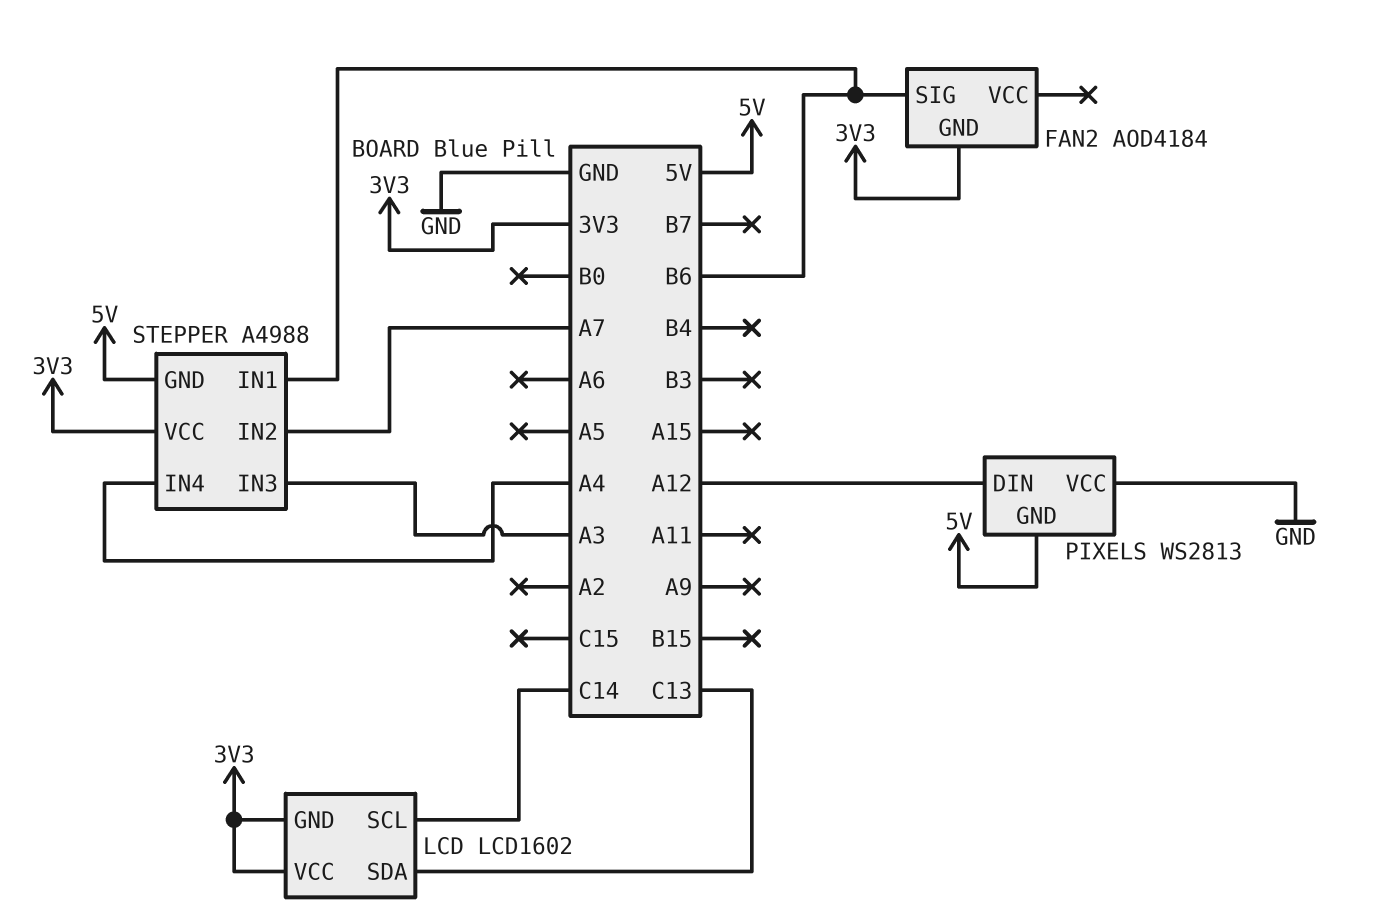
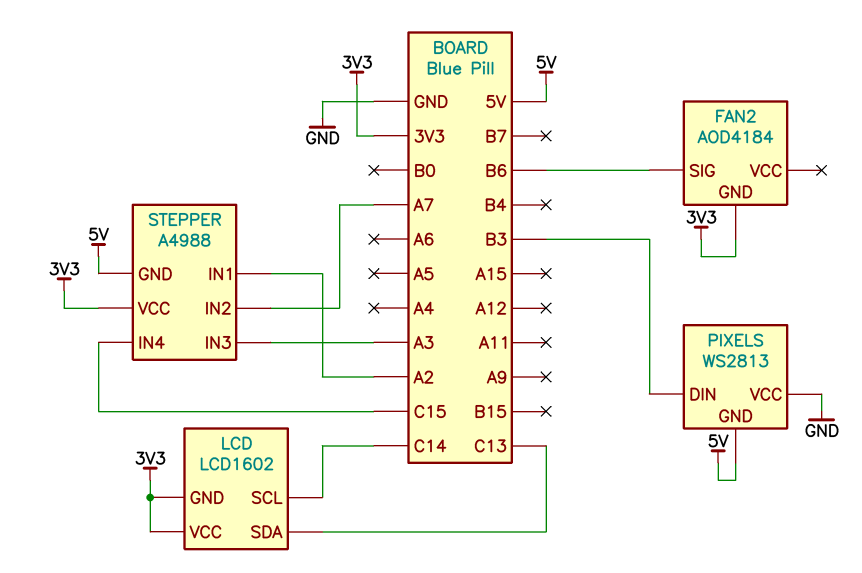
PIXELS pin DIN: A12 -> B3
STEPPER pin IN1: B6 -> A2
STEPPER pin IN4: A4 -> C15

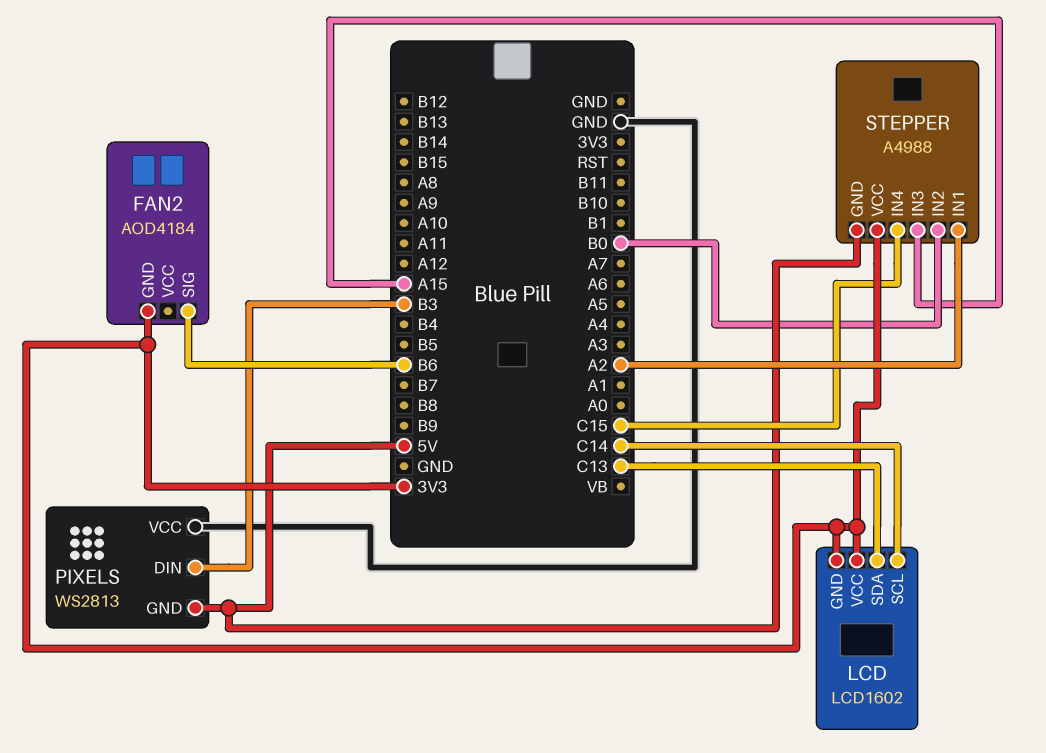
STEPPER pin IN2: A7 -> B0
STEPPER pin IN3: A3 -> A15

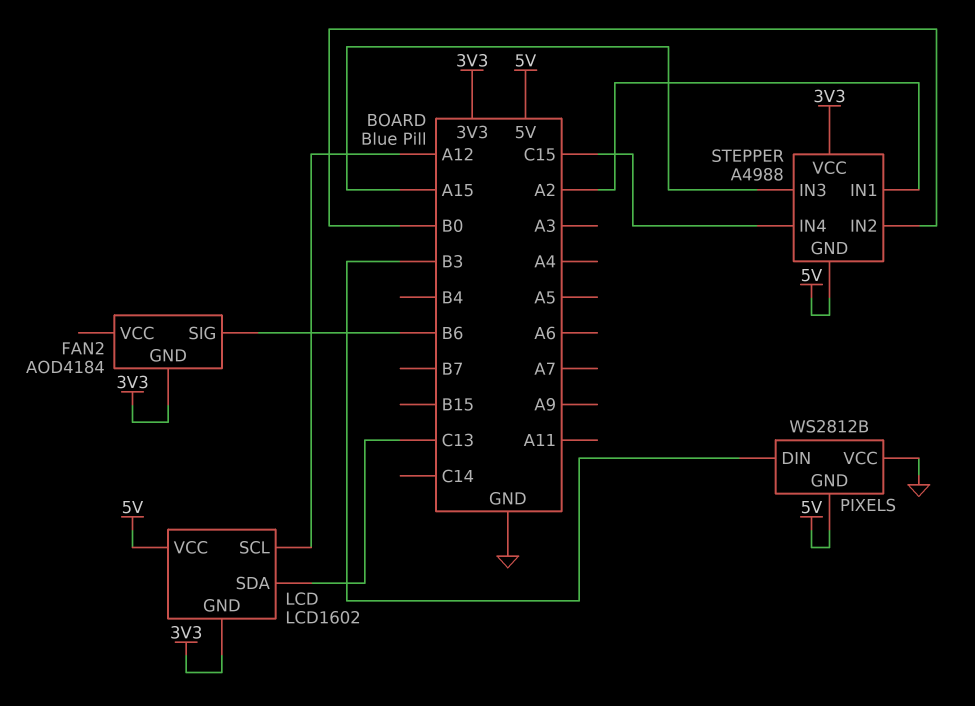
LCD pin SCL: C14 -> A12
LCD pin VCC: 3V3 -> 5V
PIXELS: WS2813 -> WS2812B

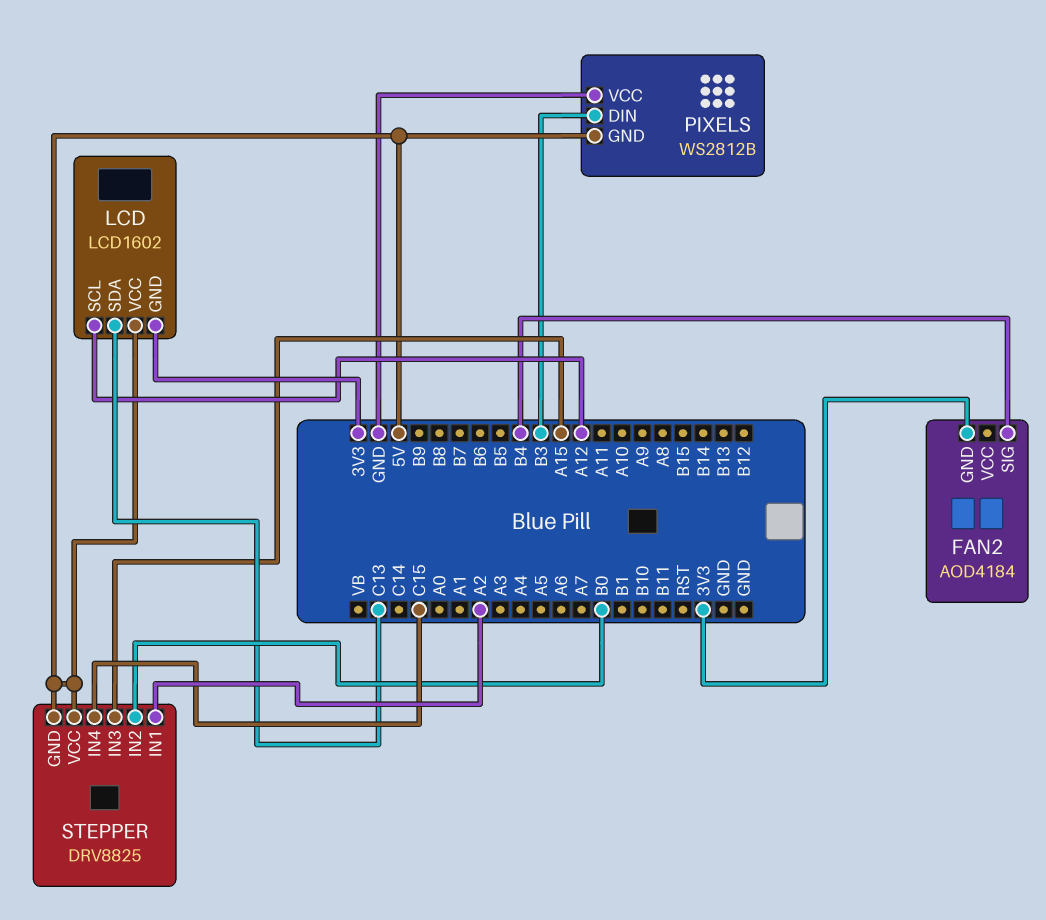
FAN2 pin SIG: B6 -> B4
STEPPER: A4988 -> DRV8825
STEPPER pin VCC: 3V3 -> 5V

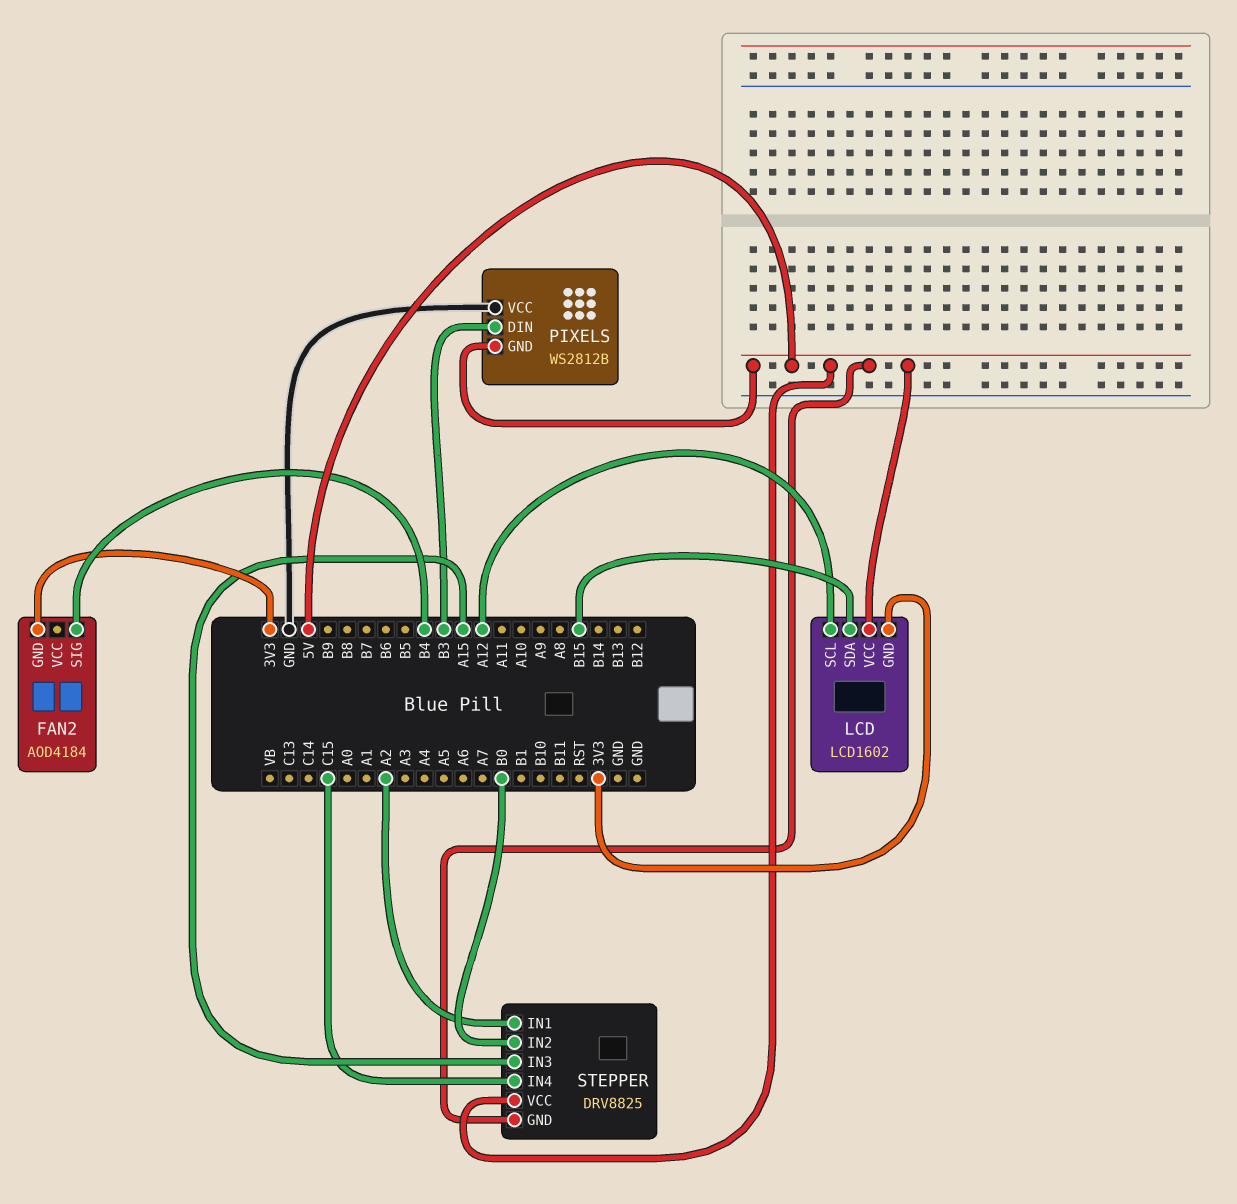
LCD pin SDA: C13 -> B15

